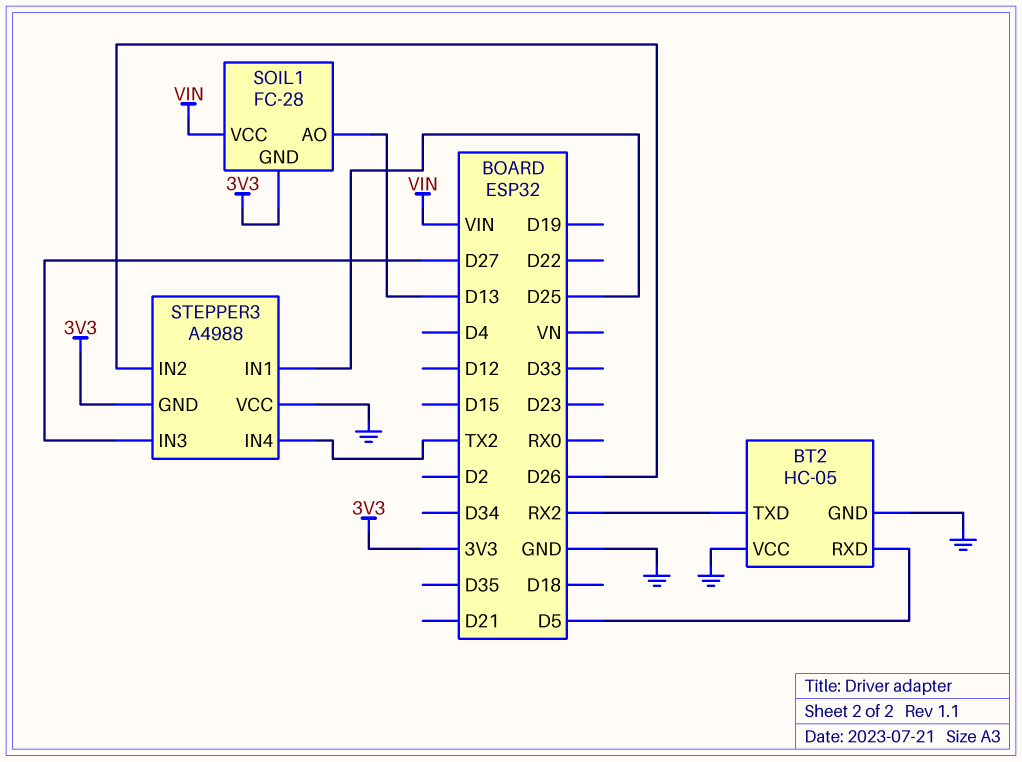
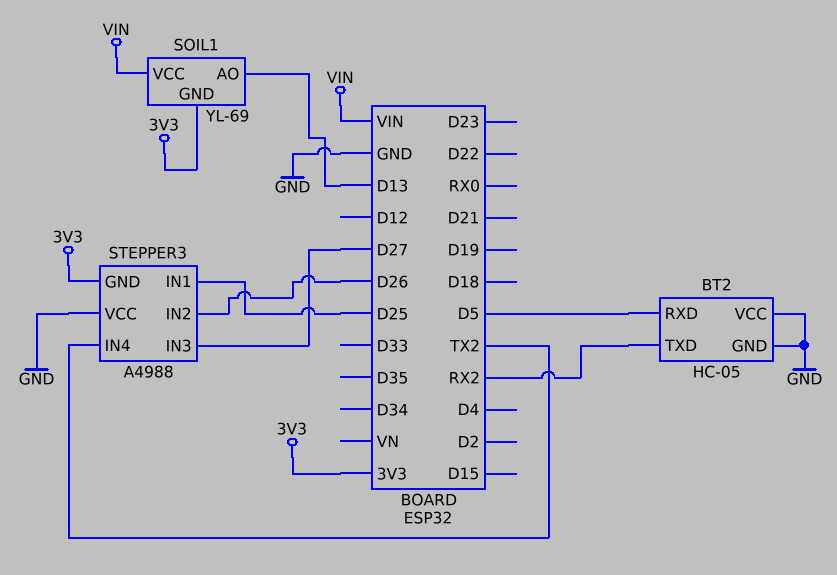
SOIL1: FC-28 -> YL-69

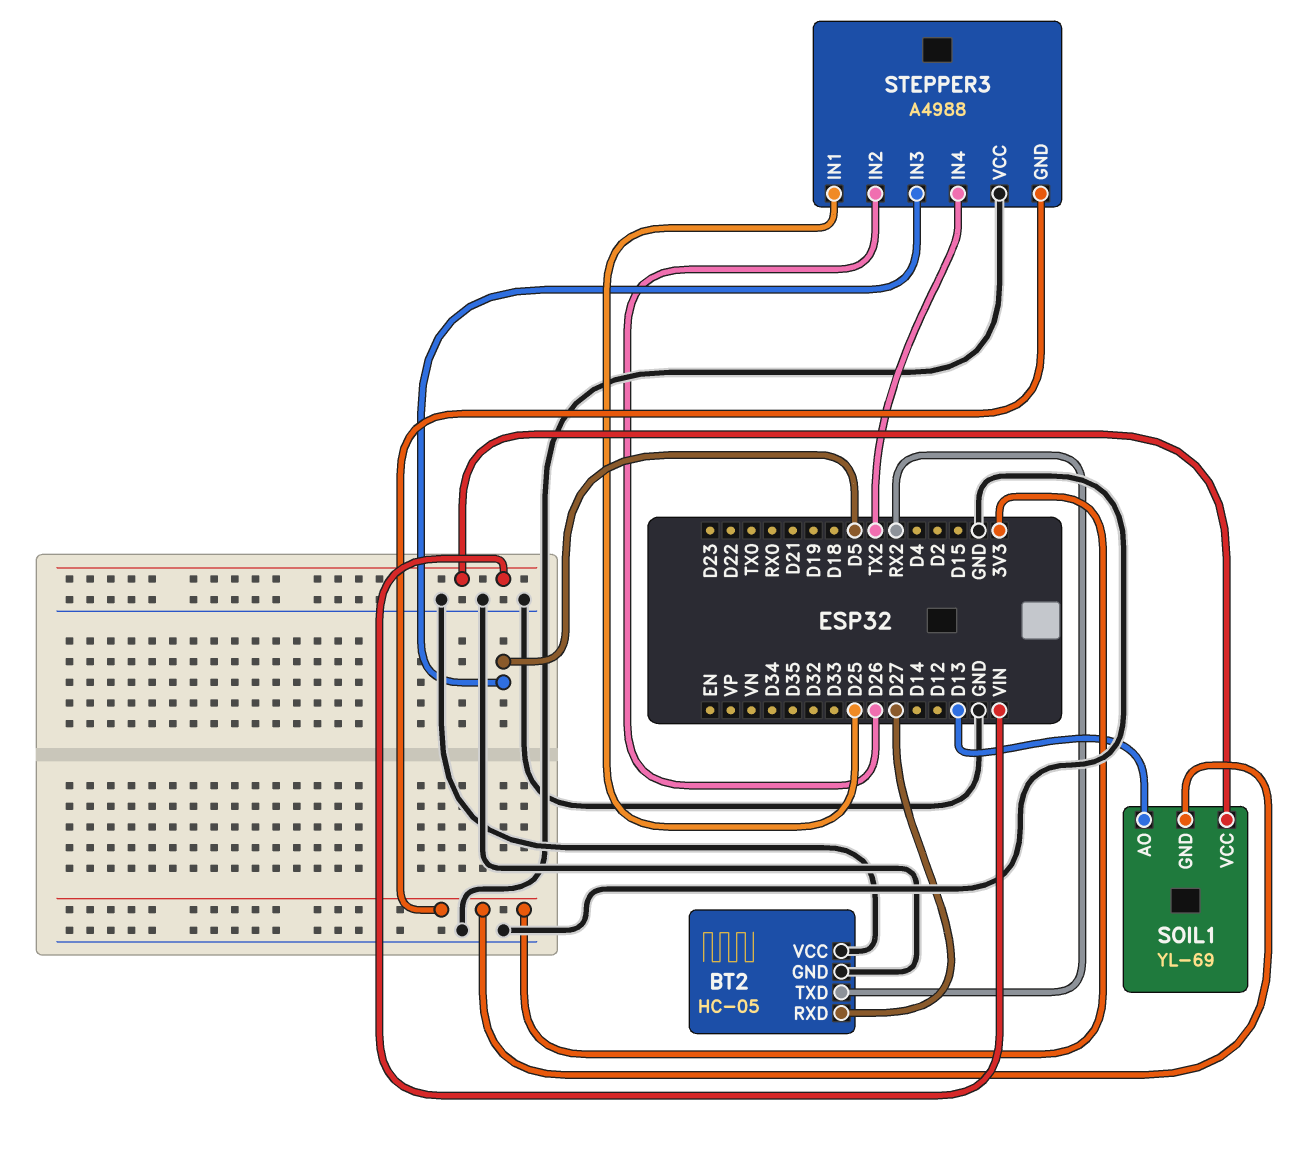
BT2 pin RXD: D5 -> D27
STEPPER3 pin IN3: D27 -> D5

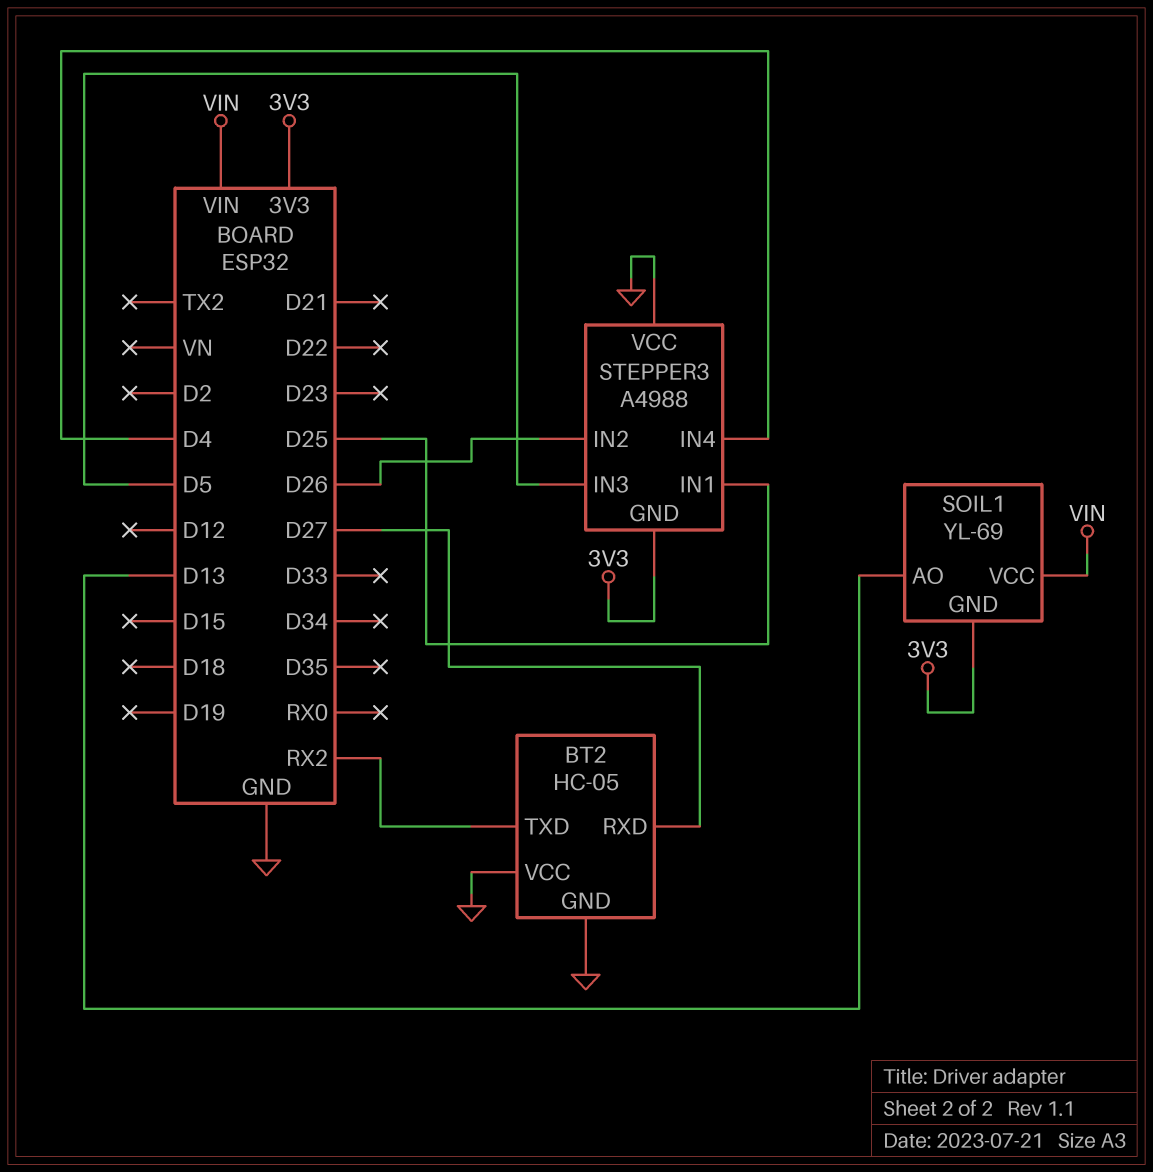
STEPPER3 pin IN4: TX2 -> D4

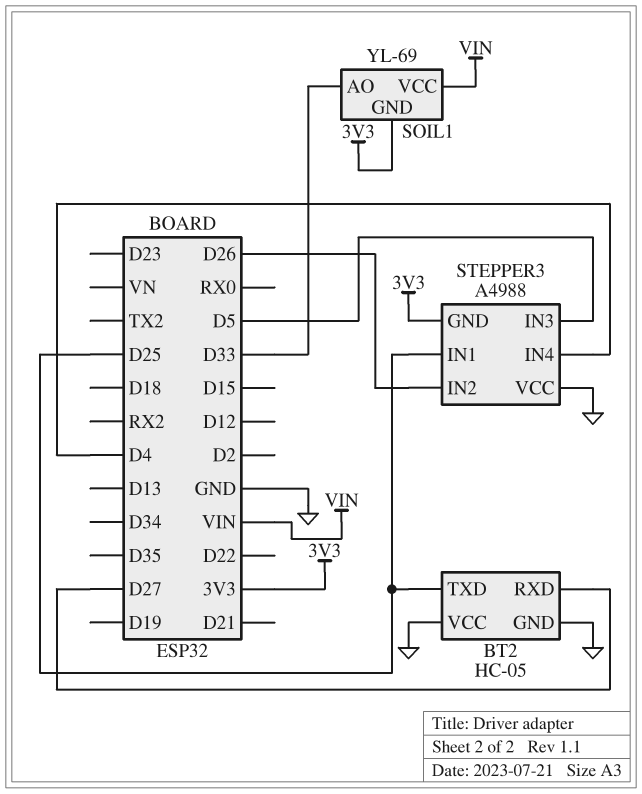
BT2 pin TXD: RX2 -> D25
SOIL1 pin AO: D13 -> D33

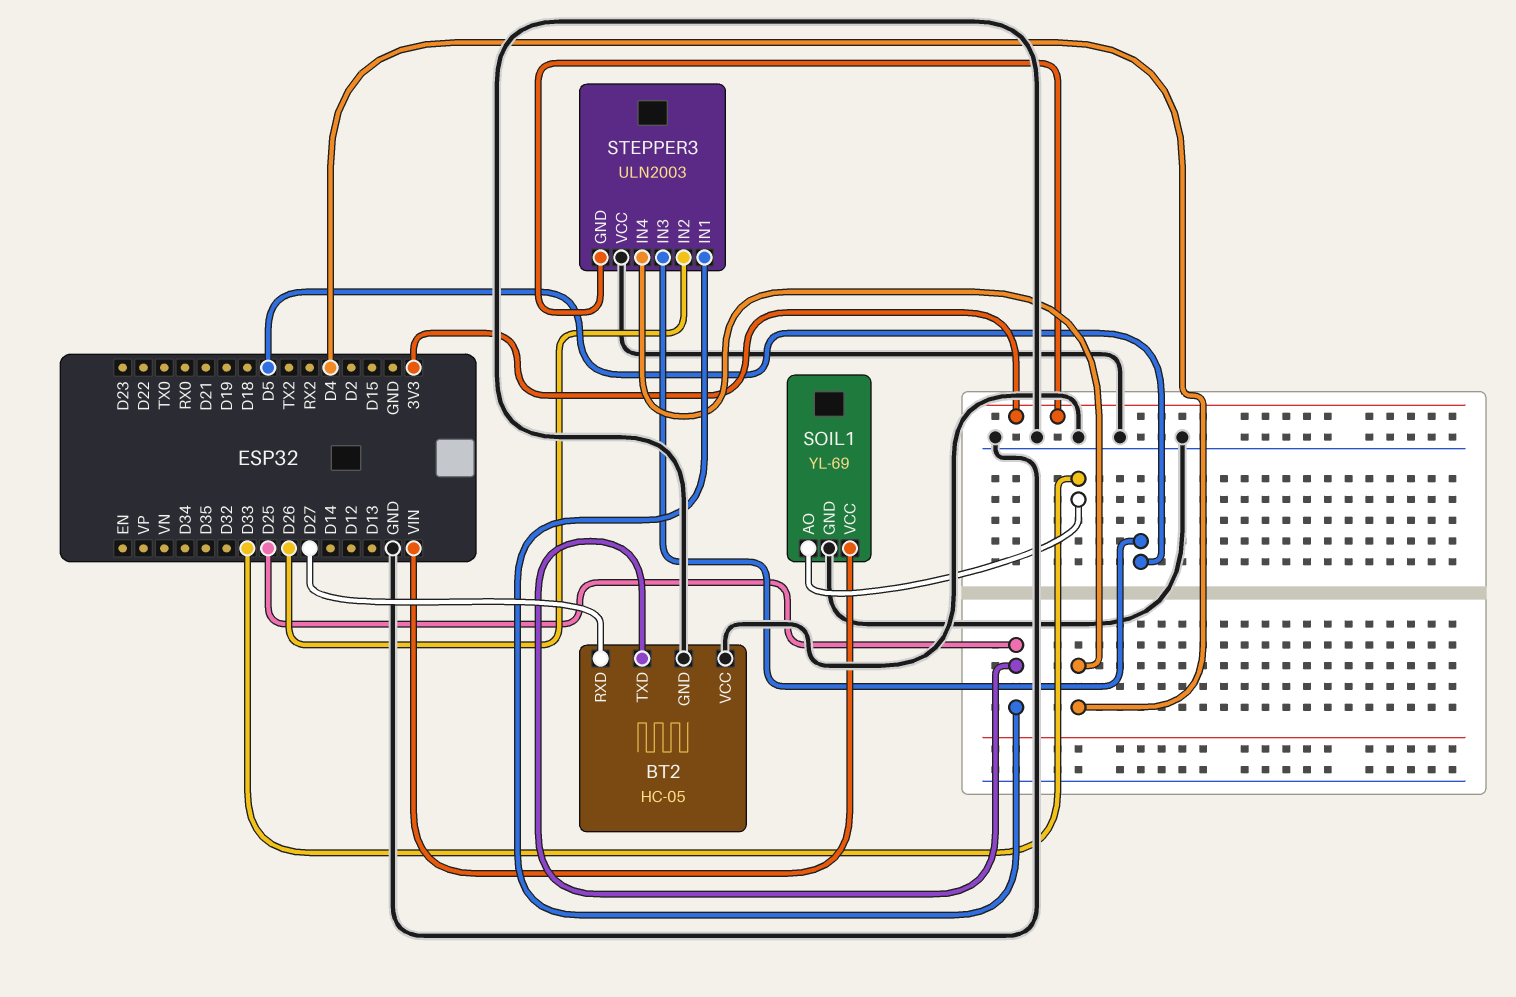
SOIL1 pin GND: 3V3 -> GND
STEPPER3: A4988 -> ULN2003

